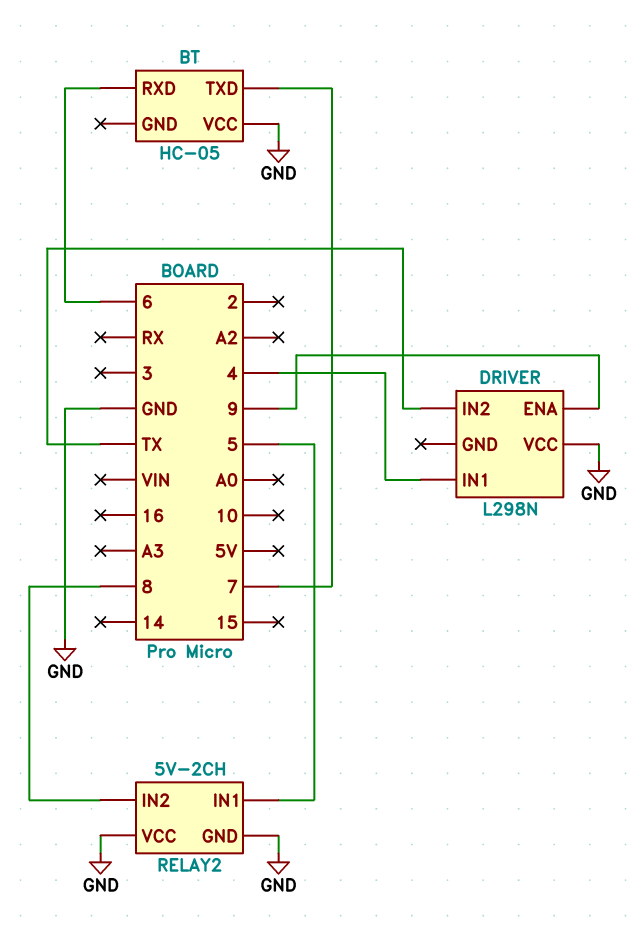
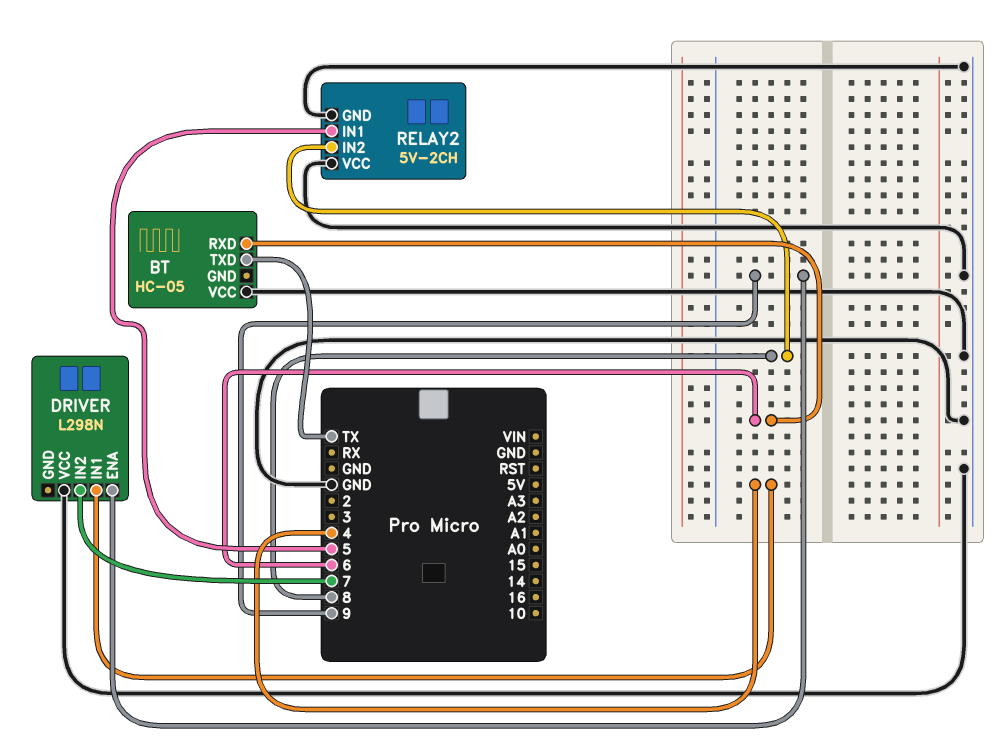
BT pin TXD: 7 -> TX
DRIVER pin IN2: TX -> 7

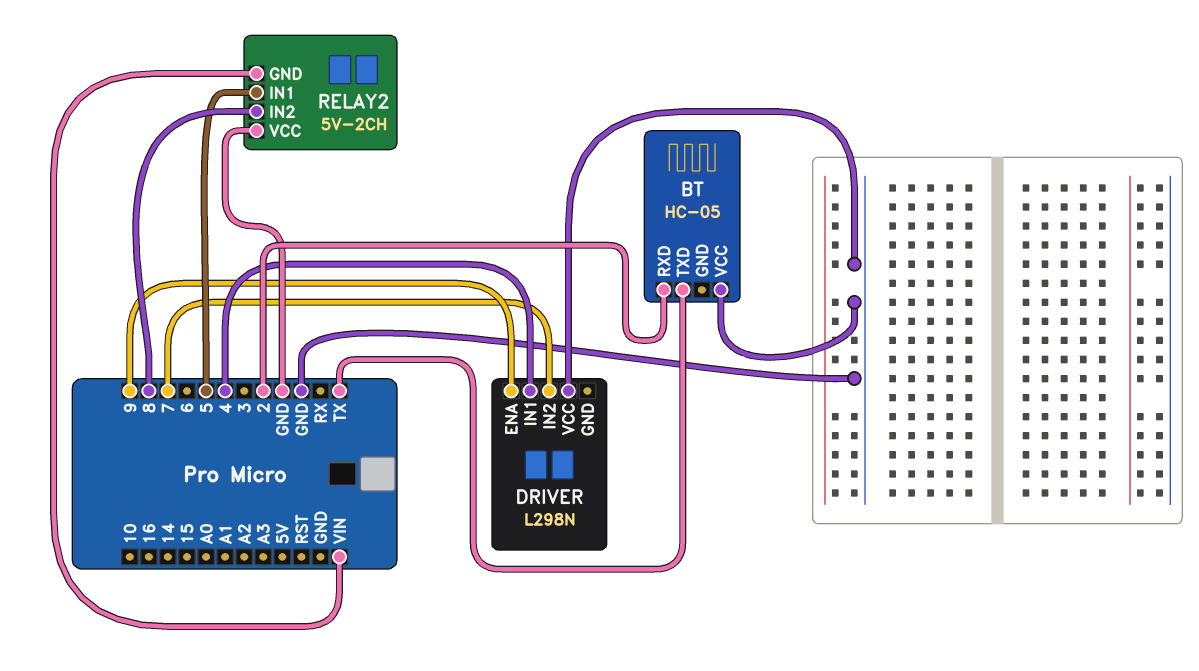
BT pin RXD: 6 -> 2
RELAY2 pin GND: GND -> VIN

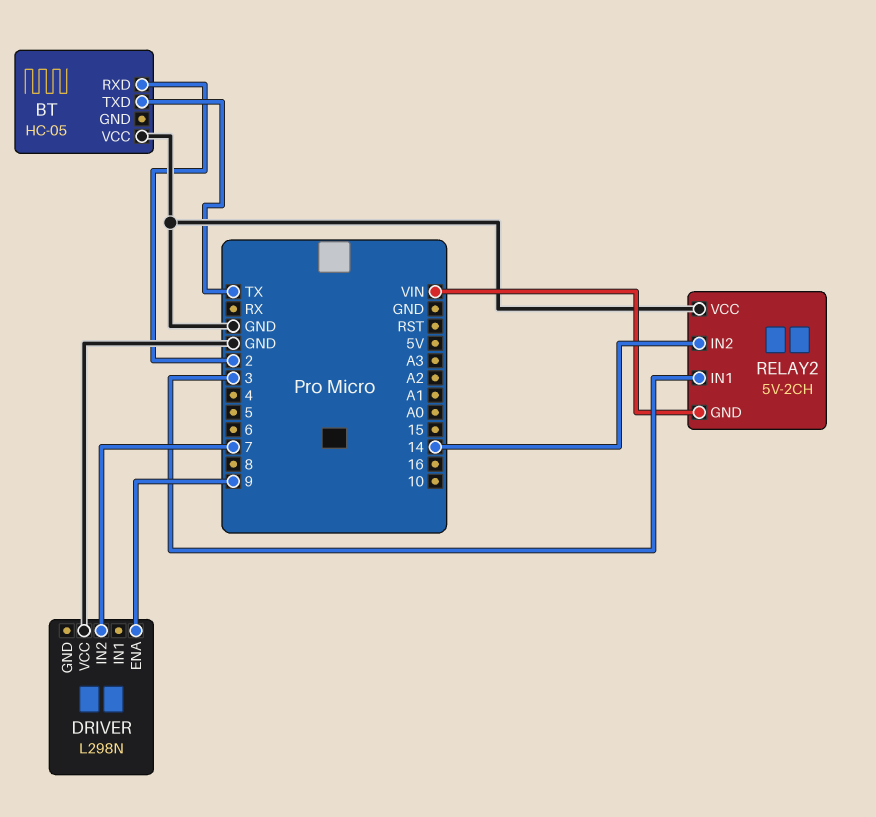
DRIVER pin IN1: 4 -> none
RELAY2 pin IN1: 5 -> 3
RELAY2 pin IN2: 8 -> 14

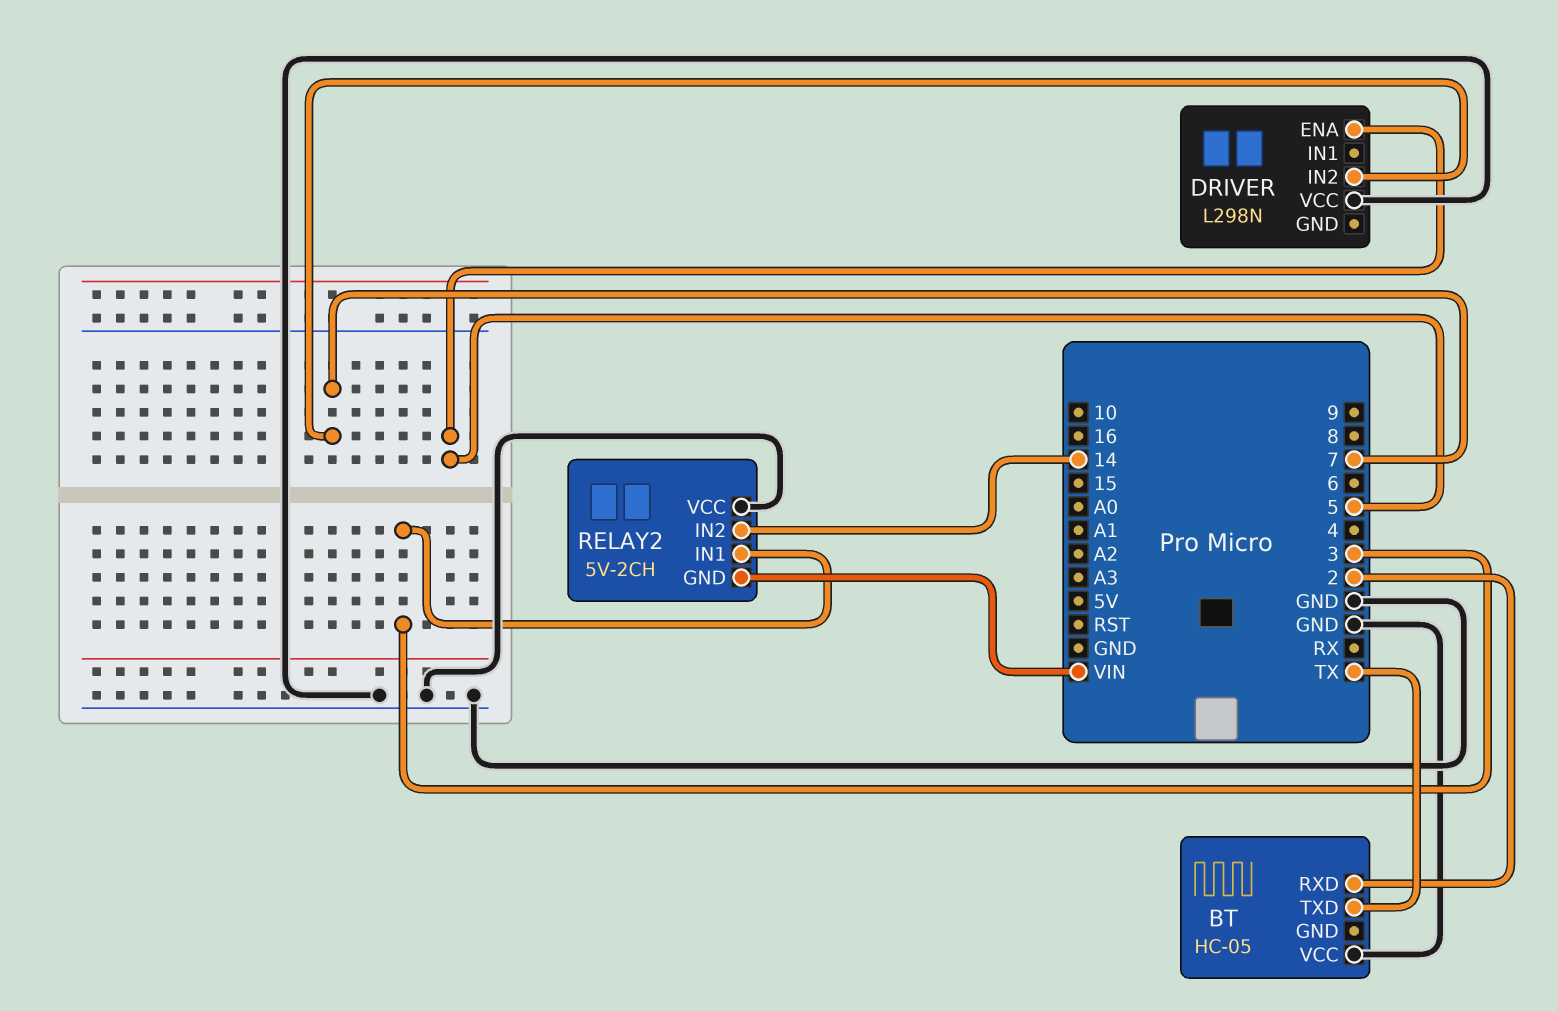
DRIVER pin ENA: 9 -> 5

